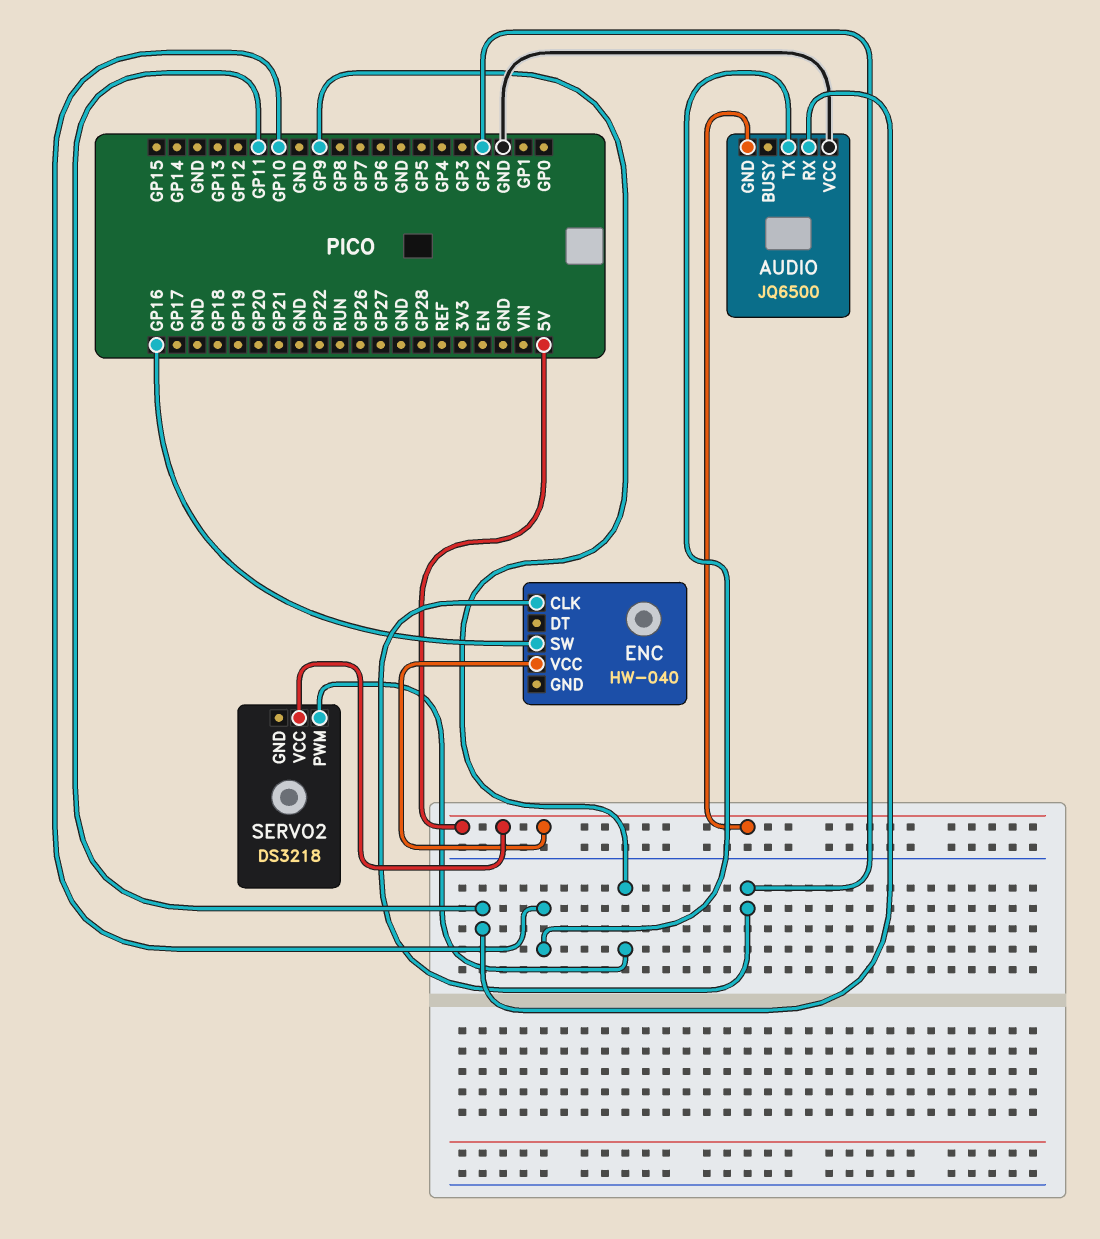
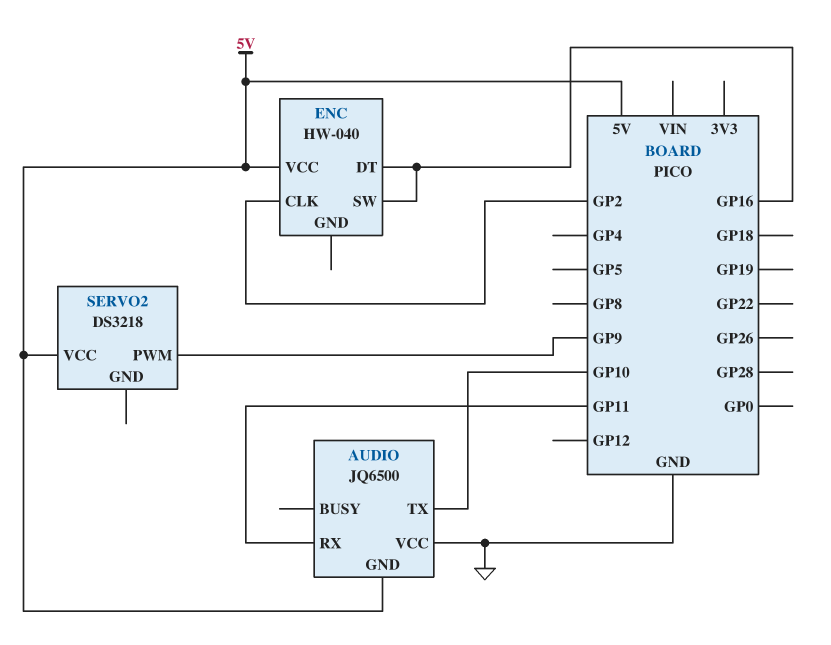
ENC pin DT: none -> GP16

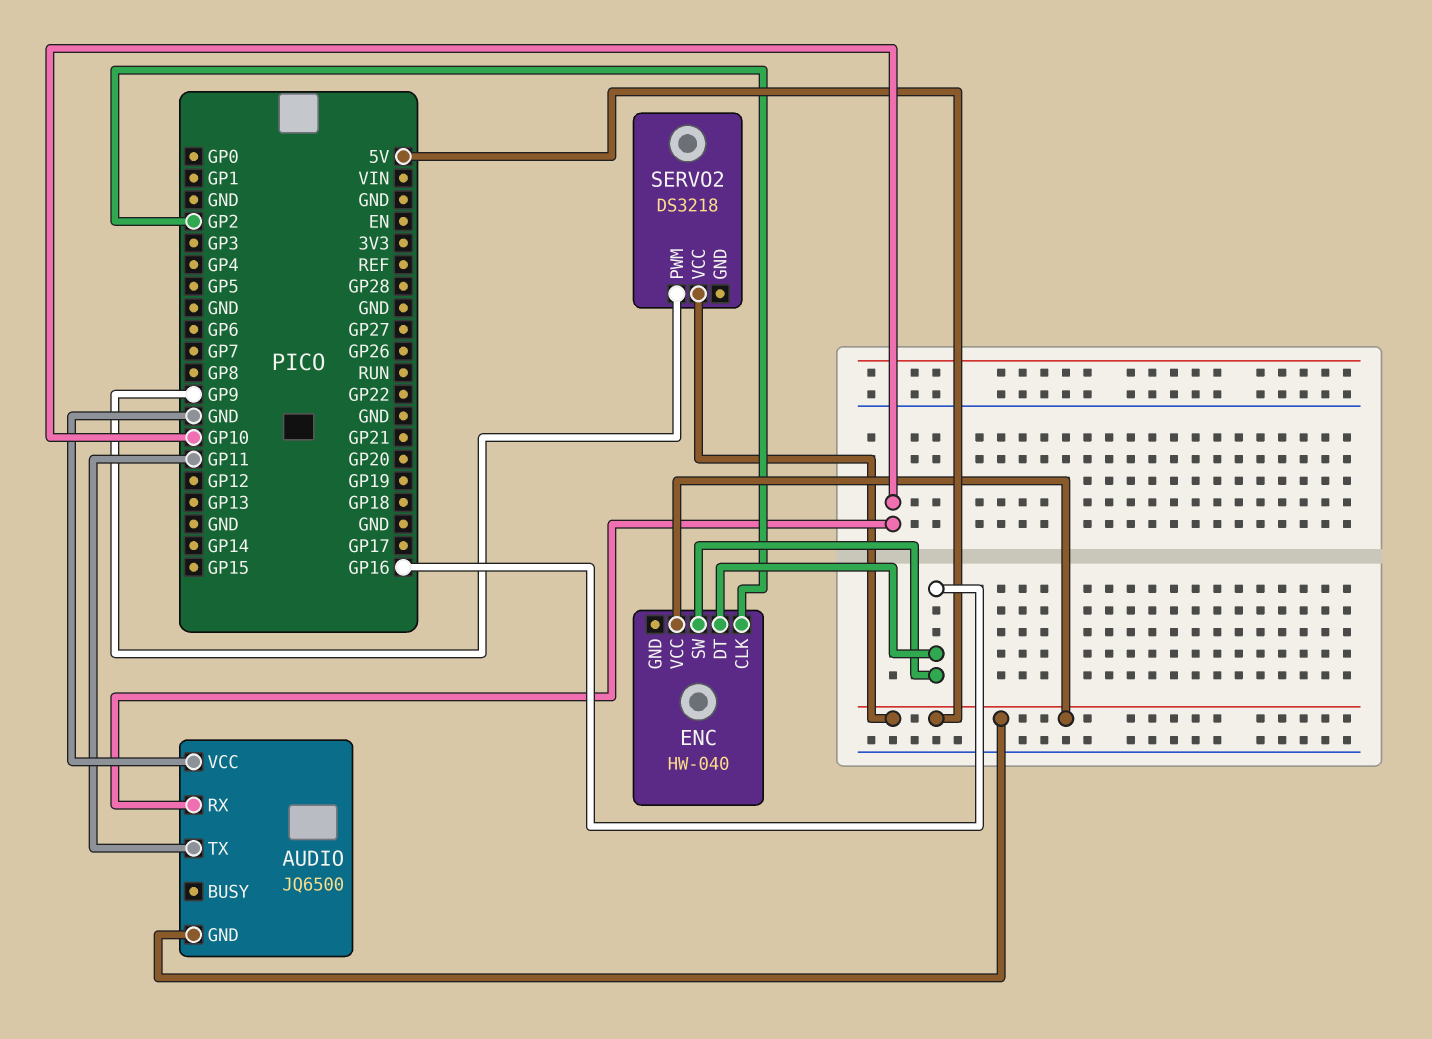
AUDIO pin RX: GP11 -> GP10
AUDIO pin TX: GP10 -> GP11

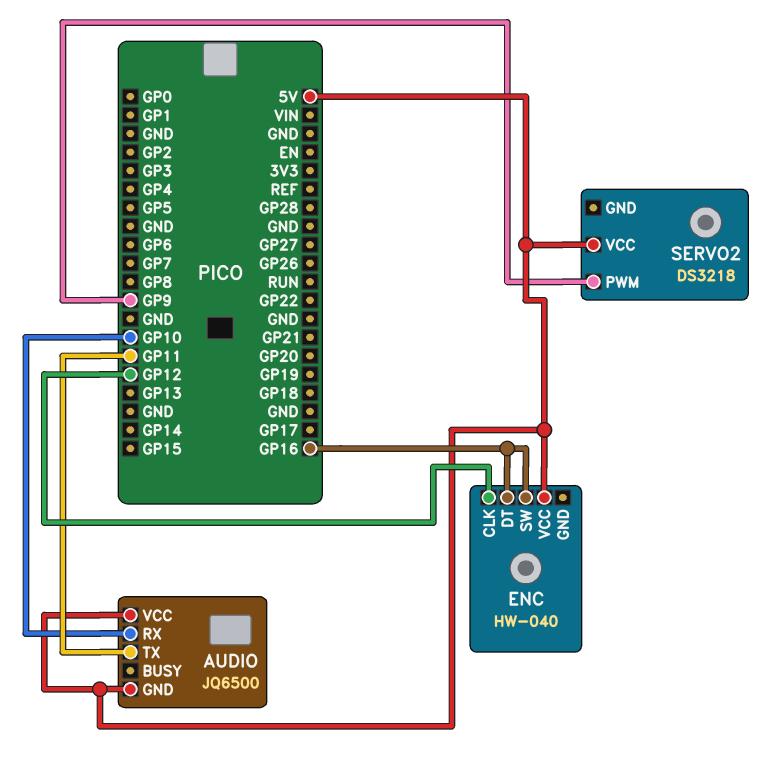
AUDIO pin VCC: GND -> 5V
ENC pin CLK: GP2 -> GP12

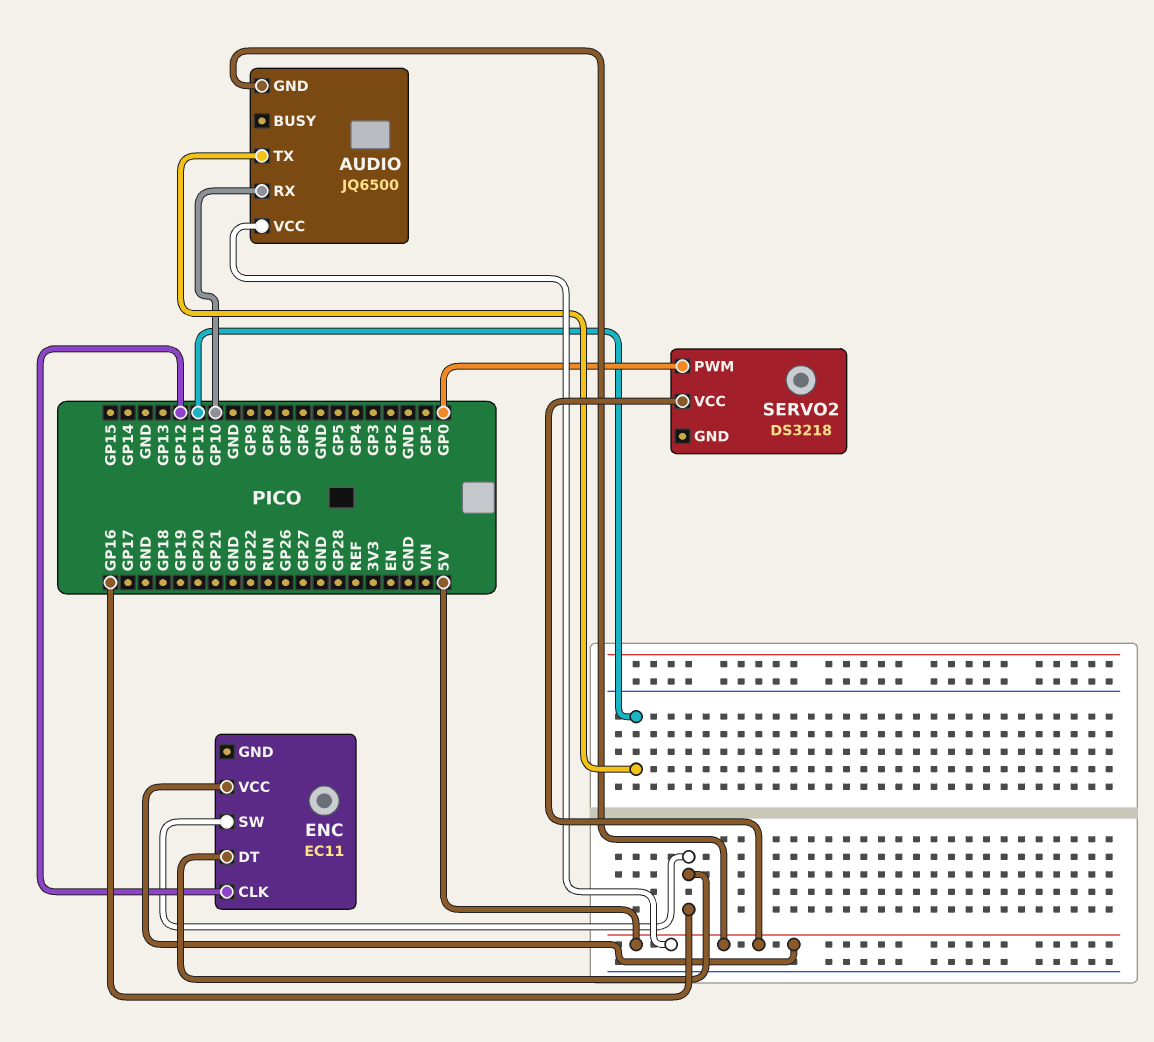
ENC: HW-040 -> EC11
SERVO2 pin PWM: GP9 -> GP0

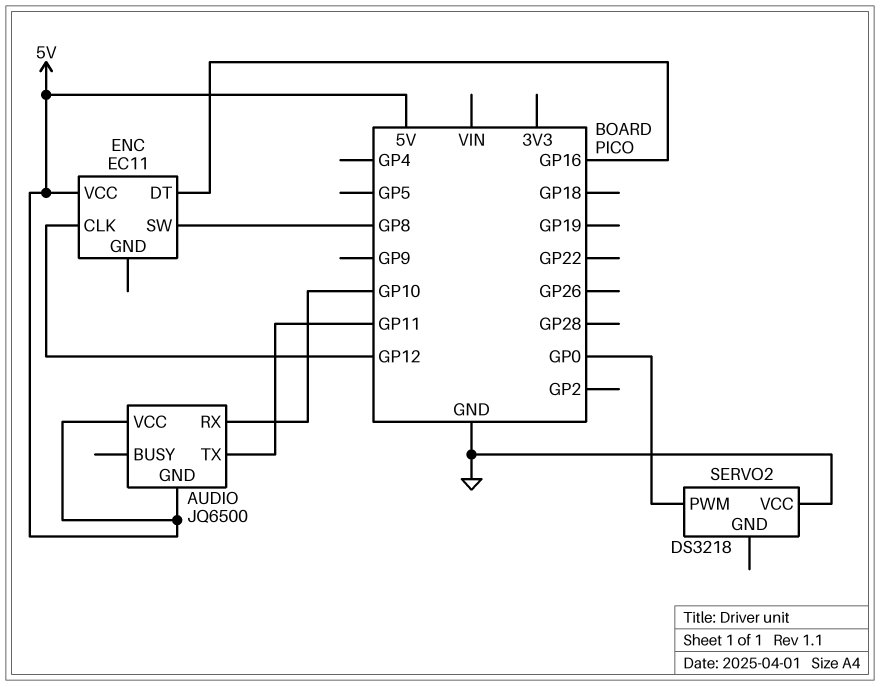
ENC pin SW: GP16 -> GP8
SERVO2 pin VCC: 5V -> GND

